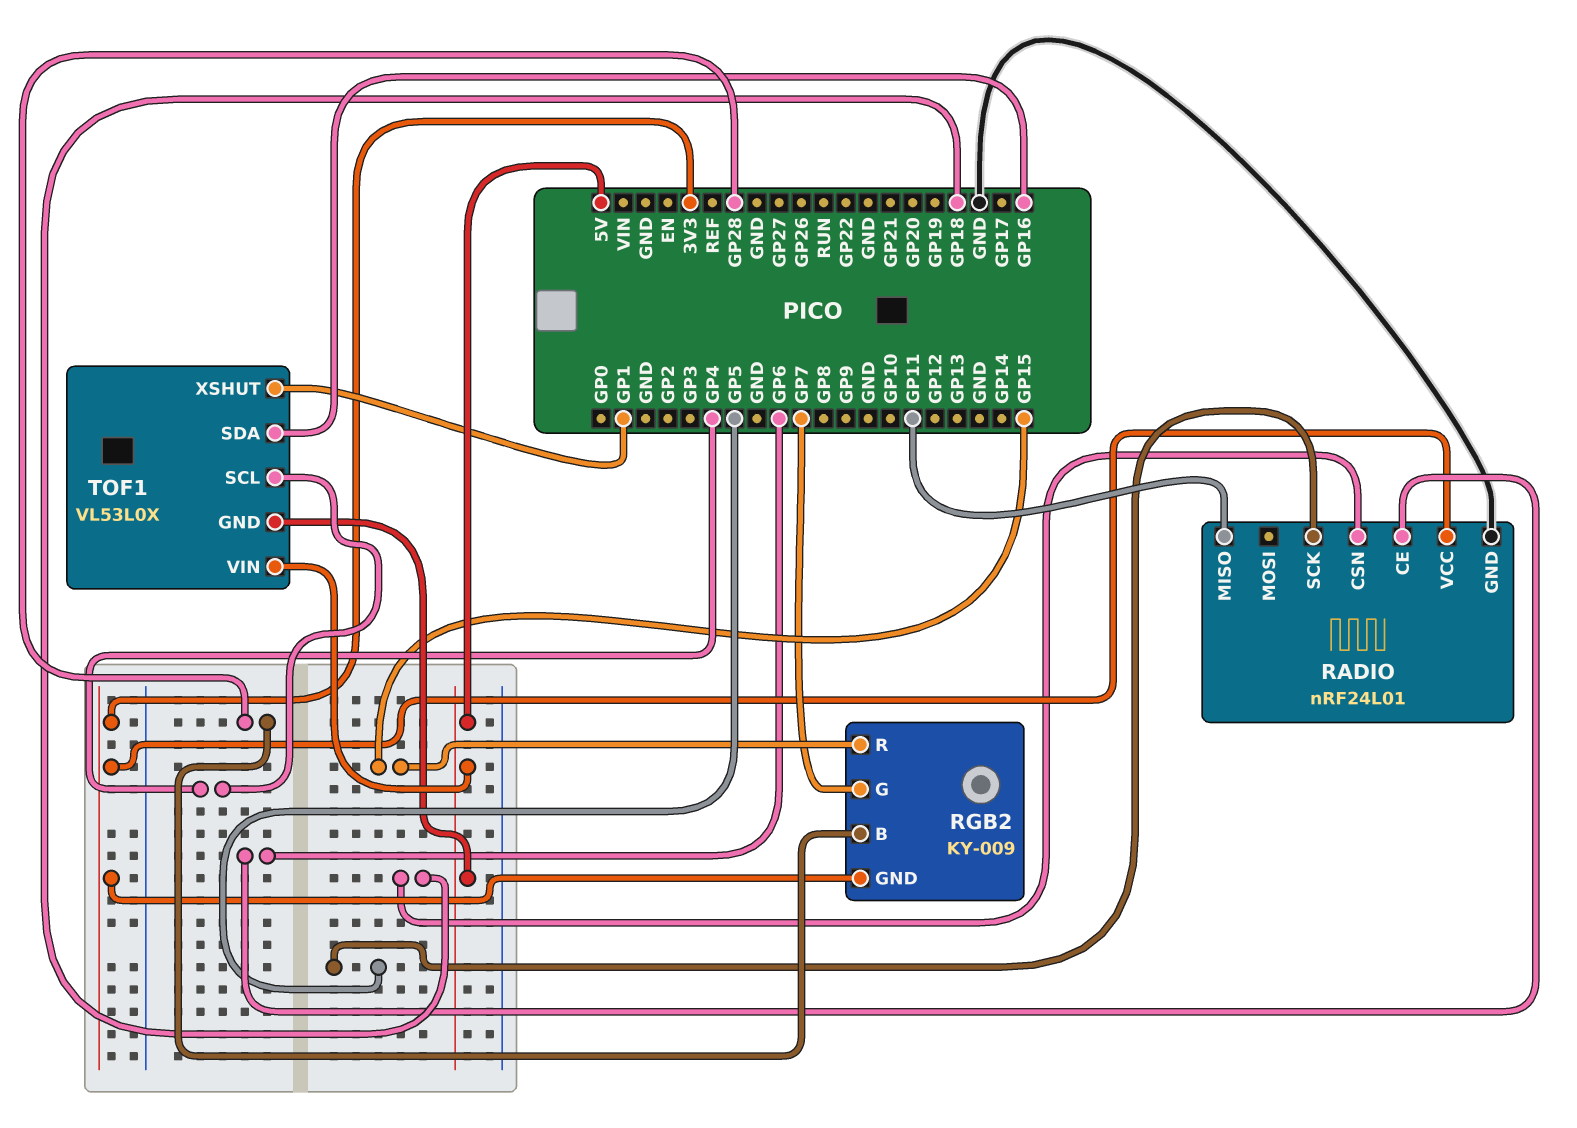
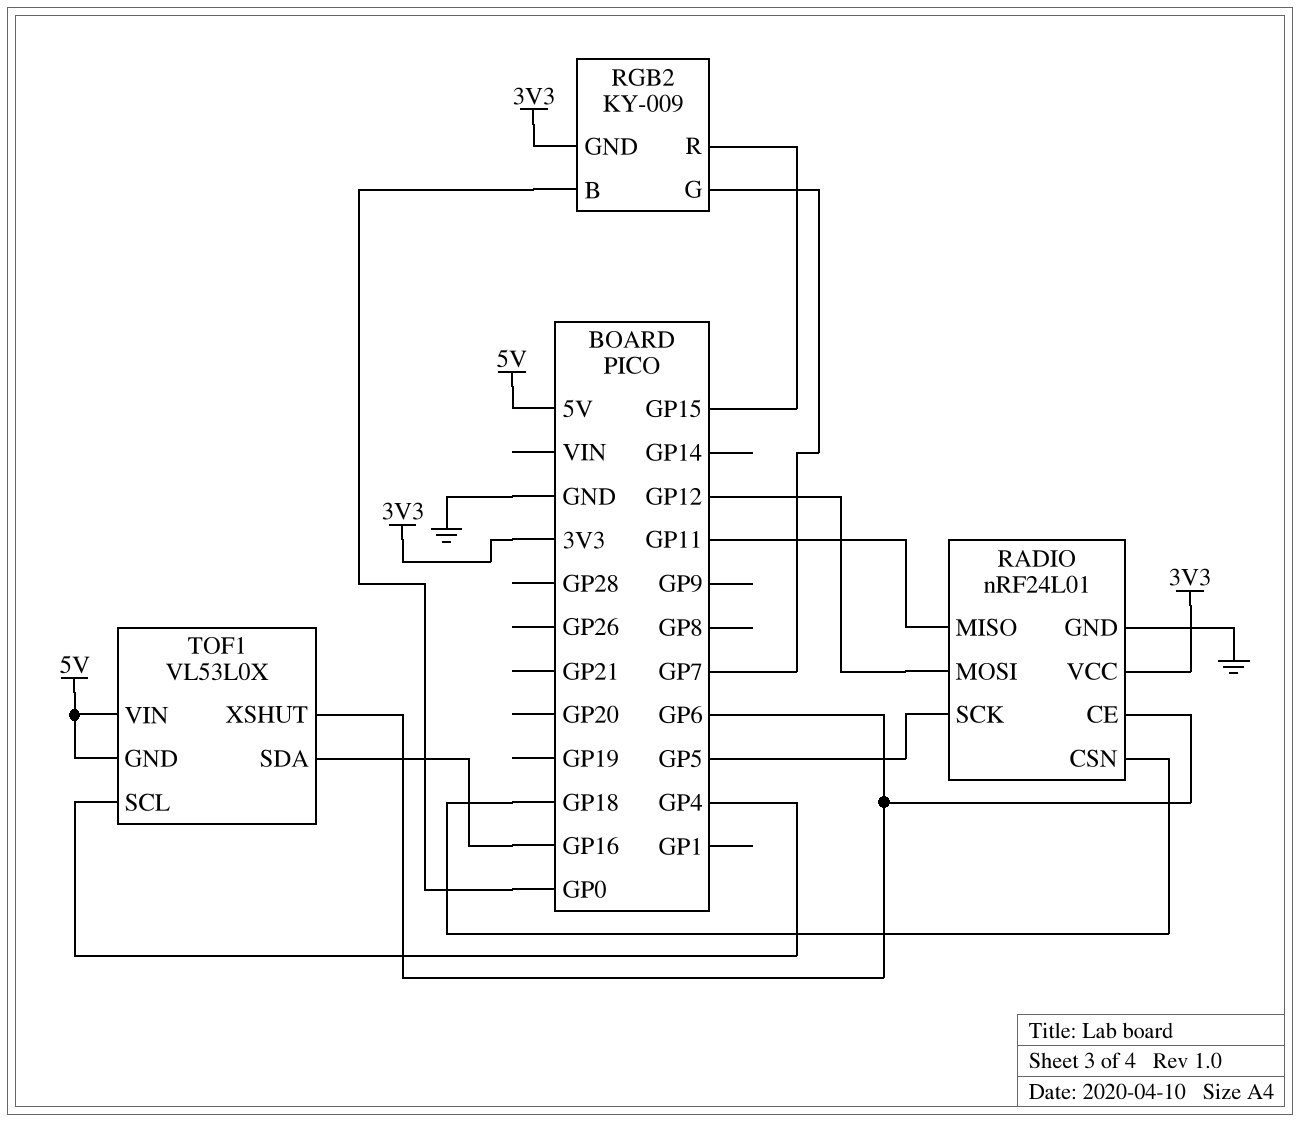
RADIO pin MOSI: none -> GP12
RGB2 pin B: GP28 -> GP0
TOF1 pin XSHUT: GP1 -> GP6

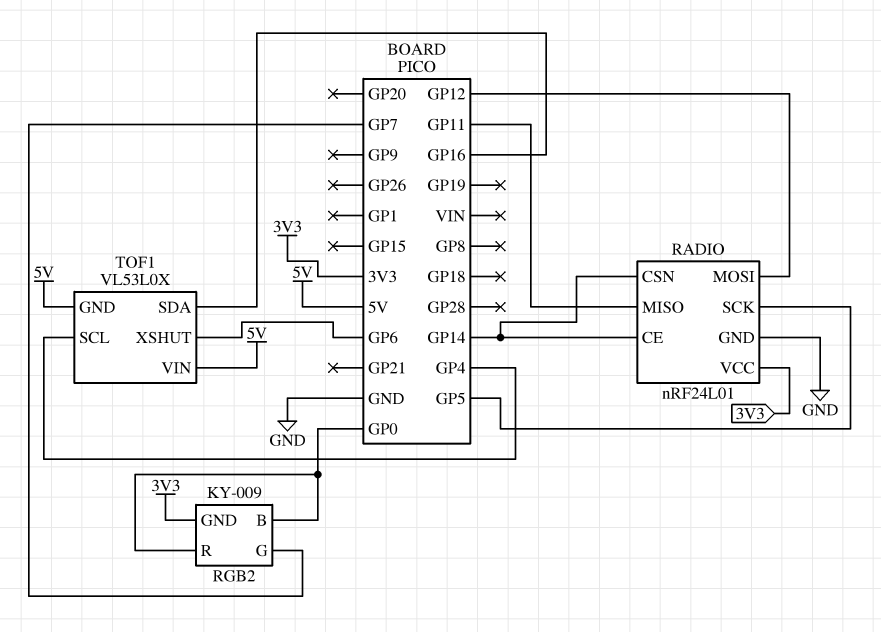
RADIO pin CE: GP6 -> GP14
RADIO pin CSN: GP18 -> GP14
RGB2 pin R: GP15 -> GP0

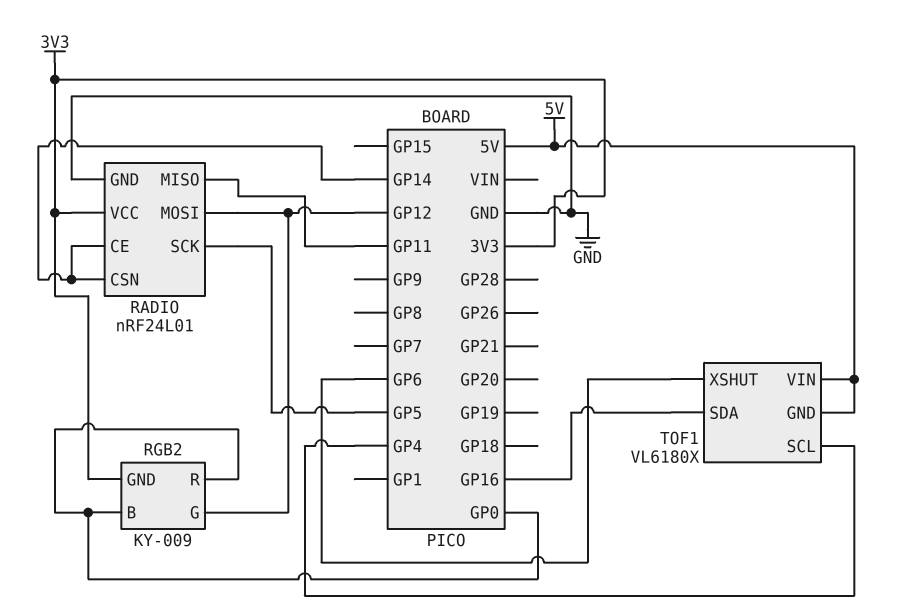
RGB2 pin G: GP7 -> GP12
TOF1: VL53L0X -> VL6180X

